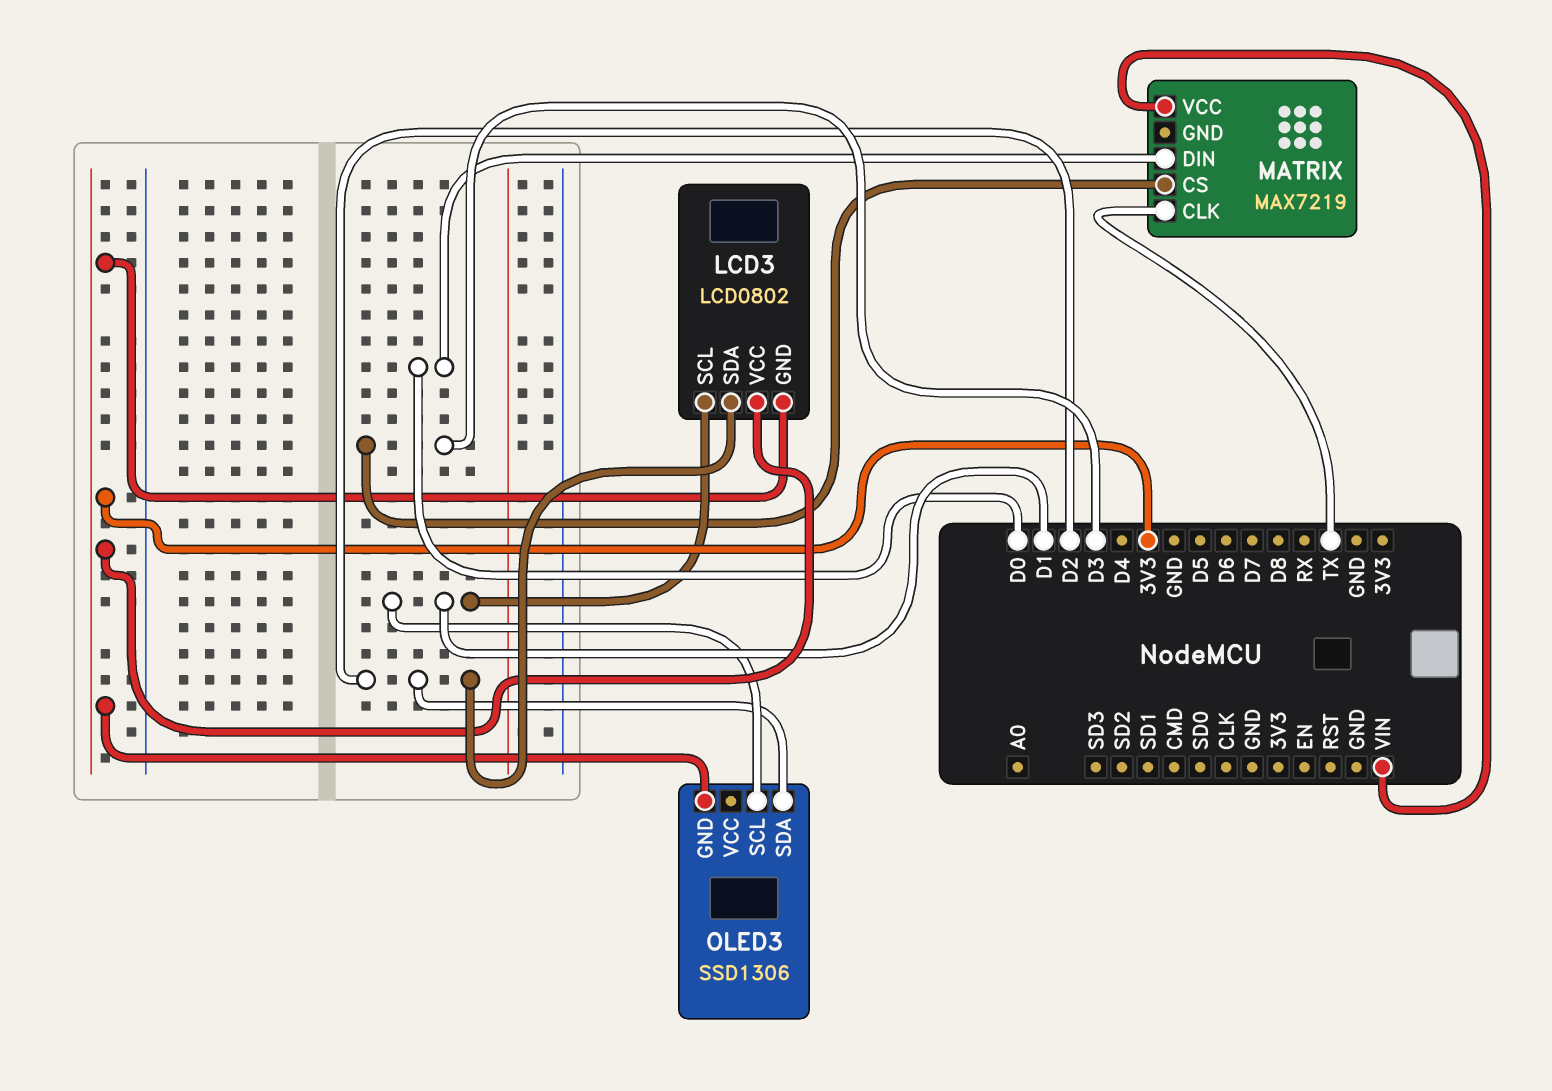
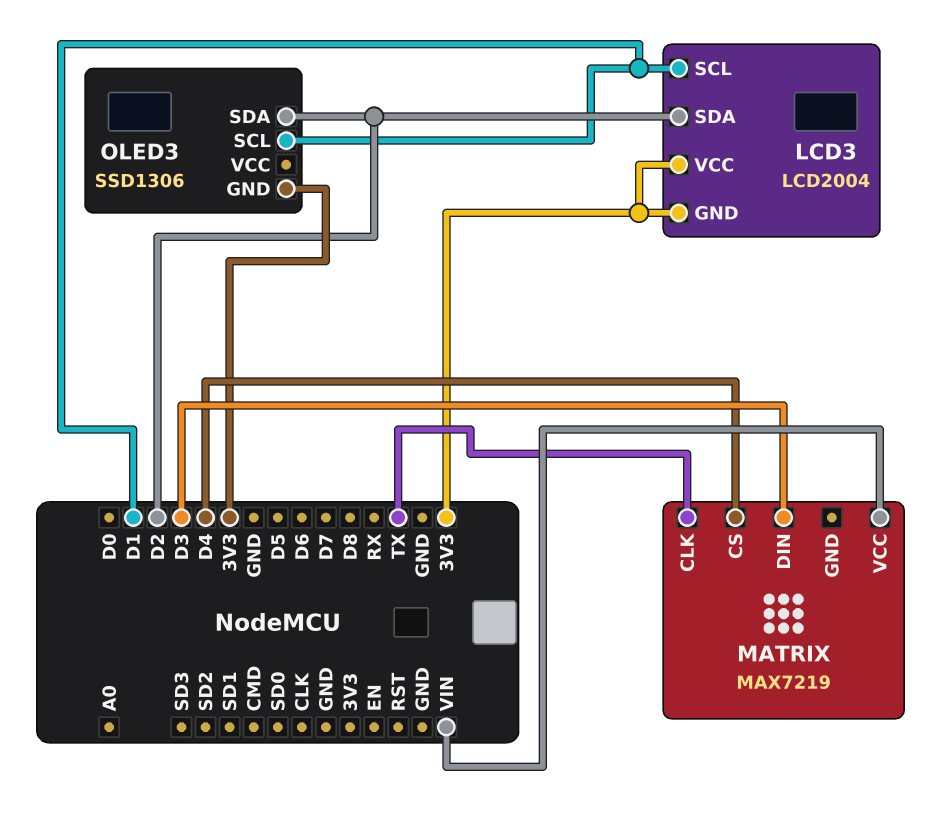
LCD3: LCD0802 -> LCD2004
MATRIX pin CS: D3 -> D4
MATRIX pin DIN: D0 -> D3

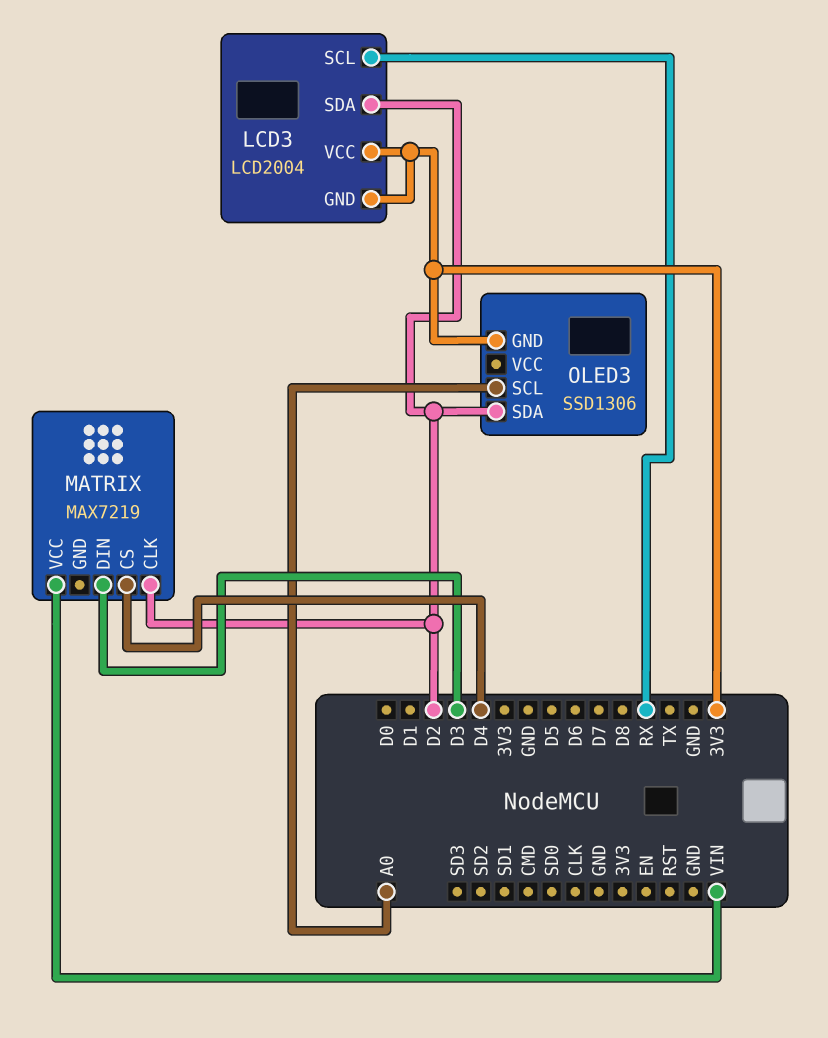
LCD3 pin SCL: D1 -> RX
MATRIX pin CLK: TX -> D2
OLED3 pin SCL: D1 -> A0

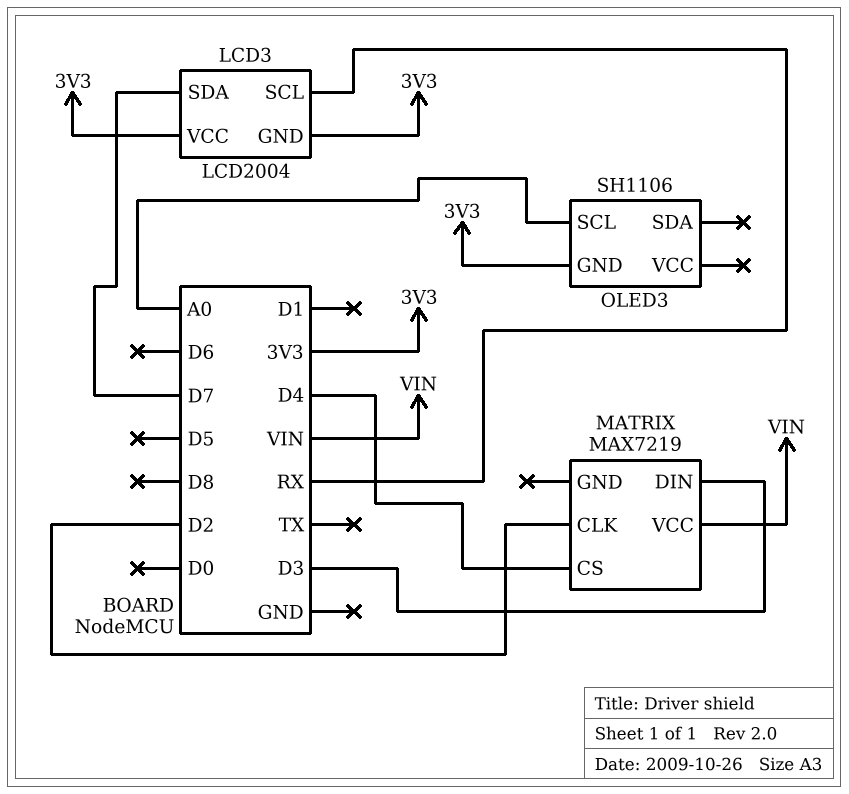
LCD3 pin SDA: D2 -> D7
OLED3: SSD1306 -> SH1106
OLED3 pin SDA: D2 -> none

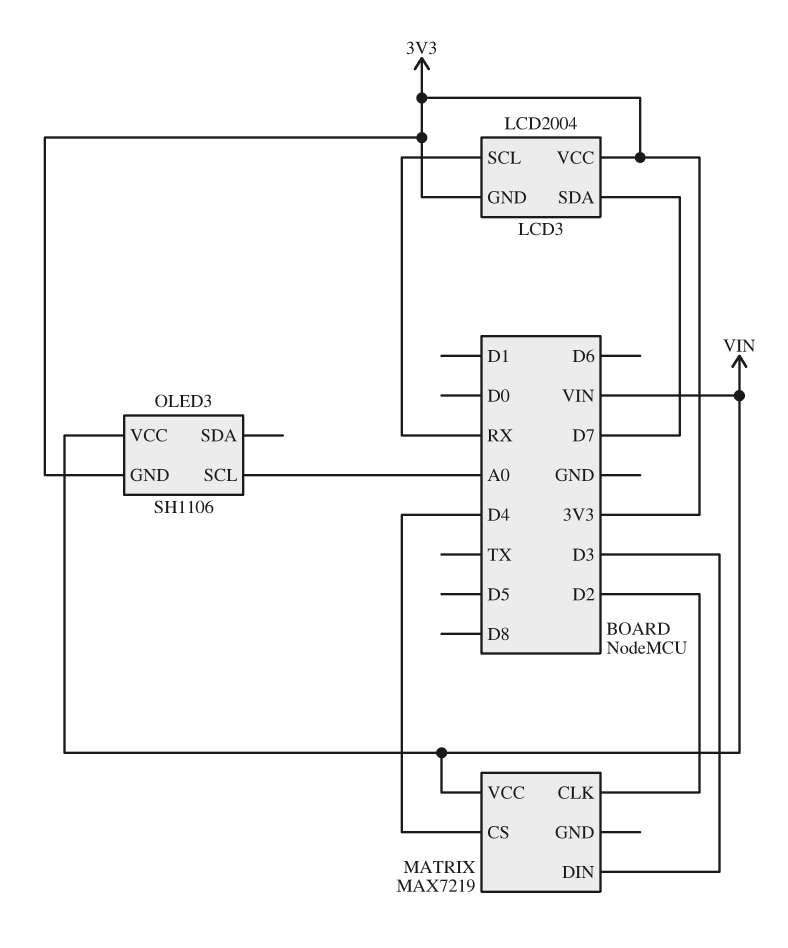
OLED3 pin VCC: none -> VIN

